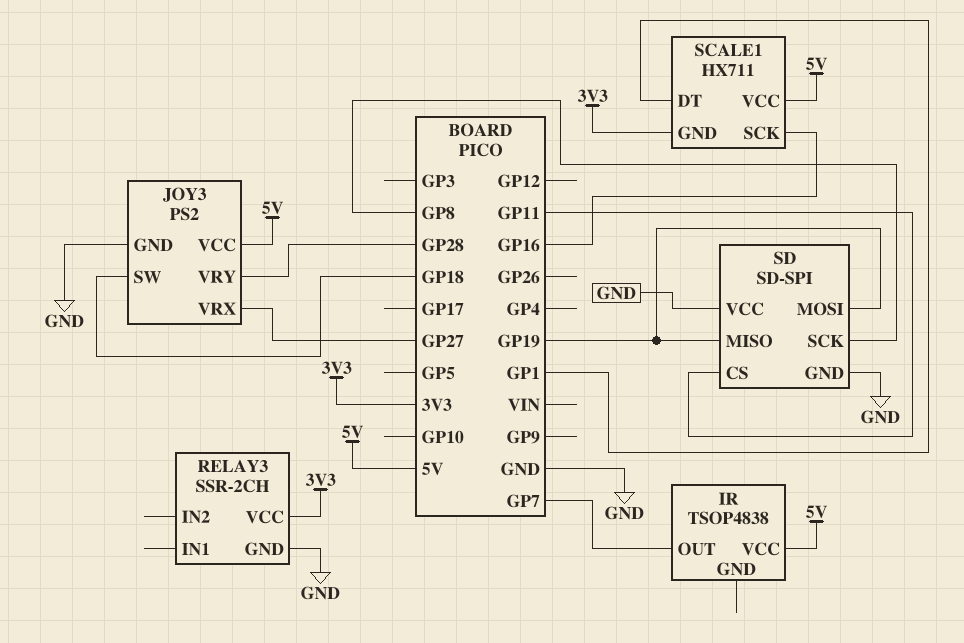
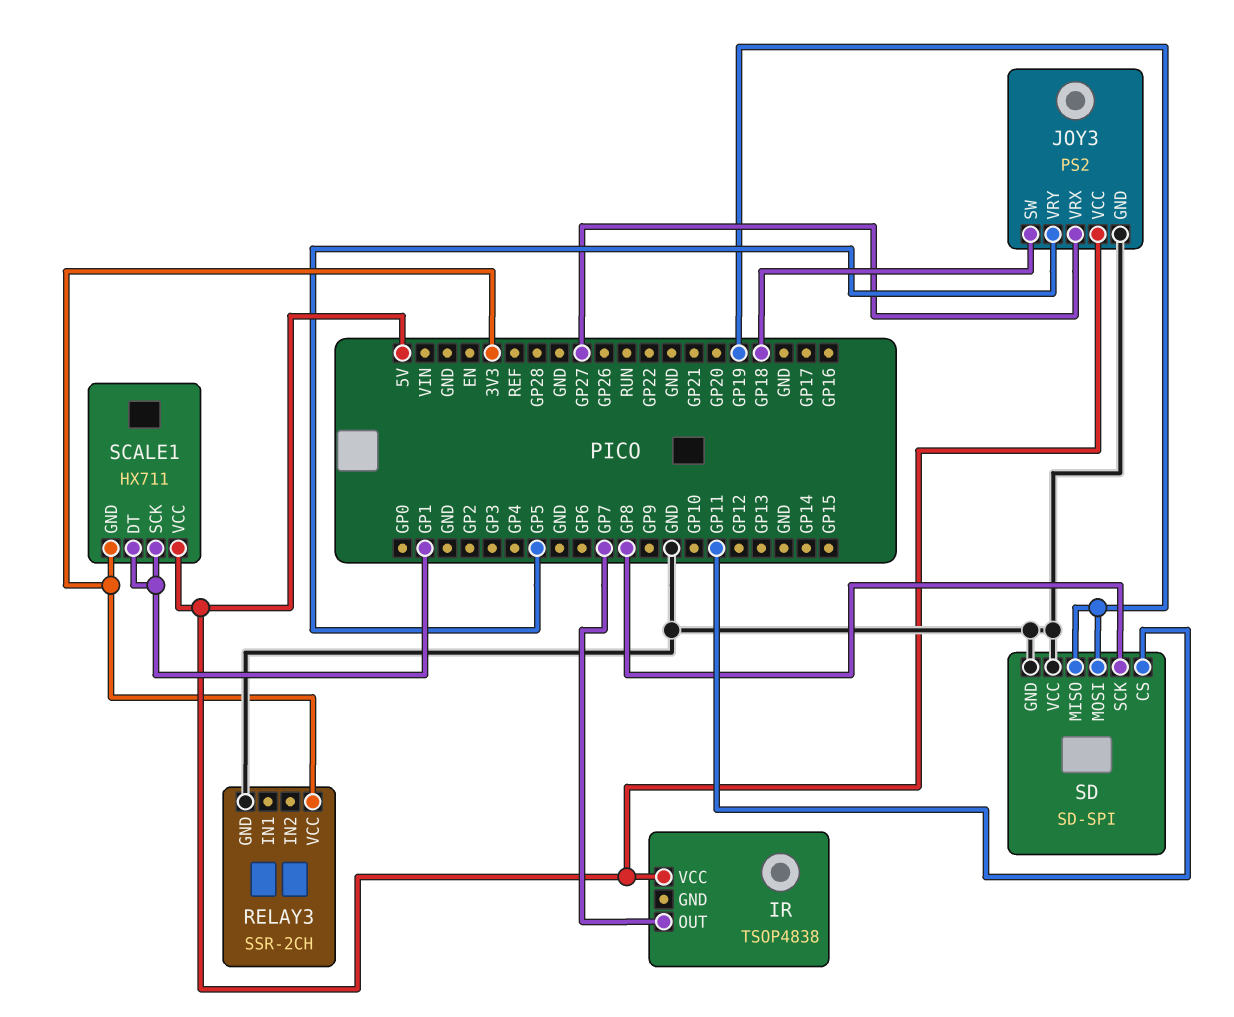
JOY3 pin VRY: GP28 -> GP5
SCALE1 pin SCK: GP16 -> GP1

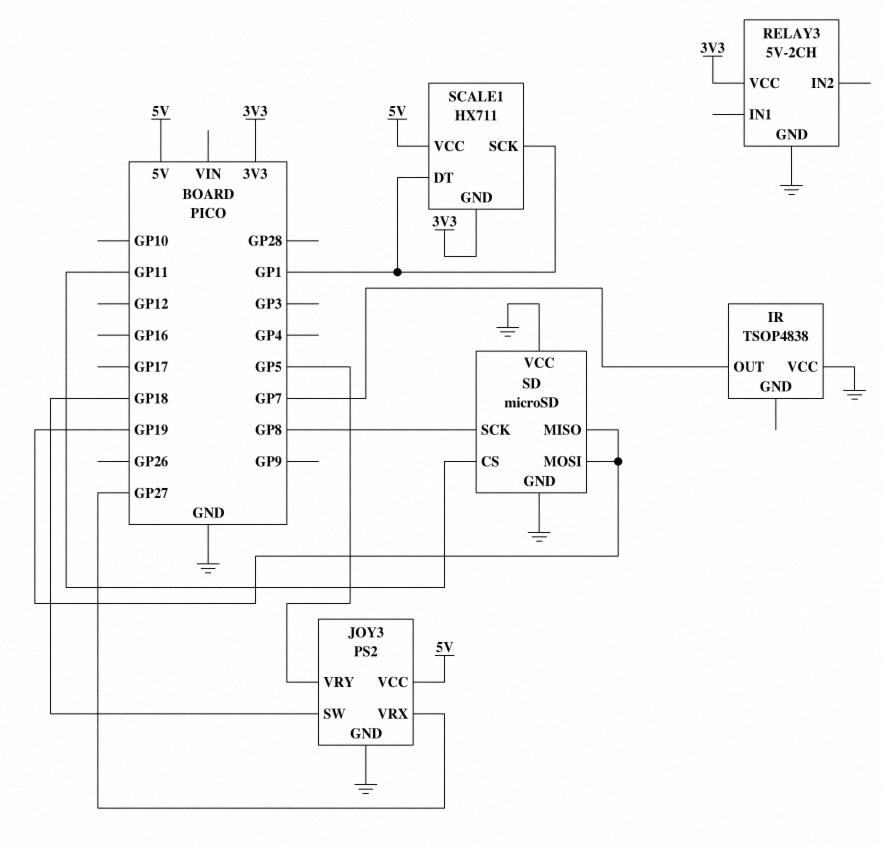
IR pin VCC: 5V -> GND
RELAY3: SSR-2CH -> 5V-2CH
SD: SD-SPI -> microSD

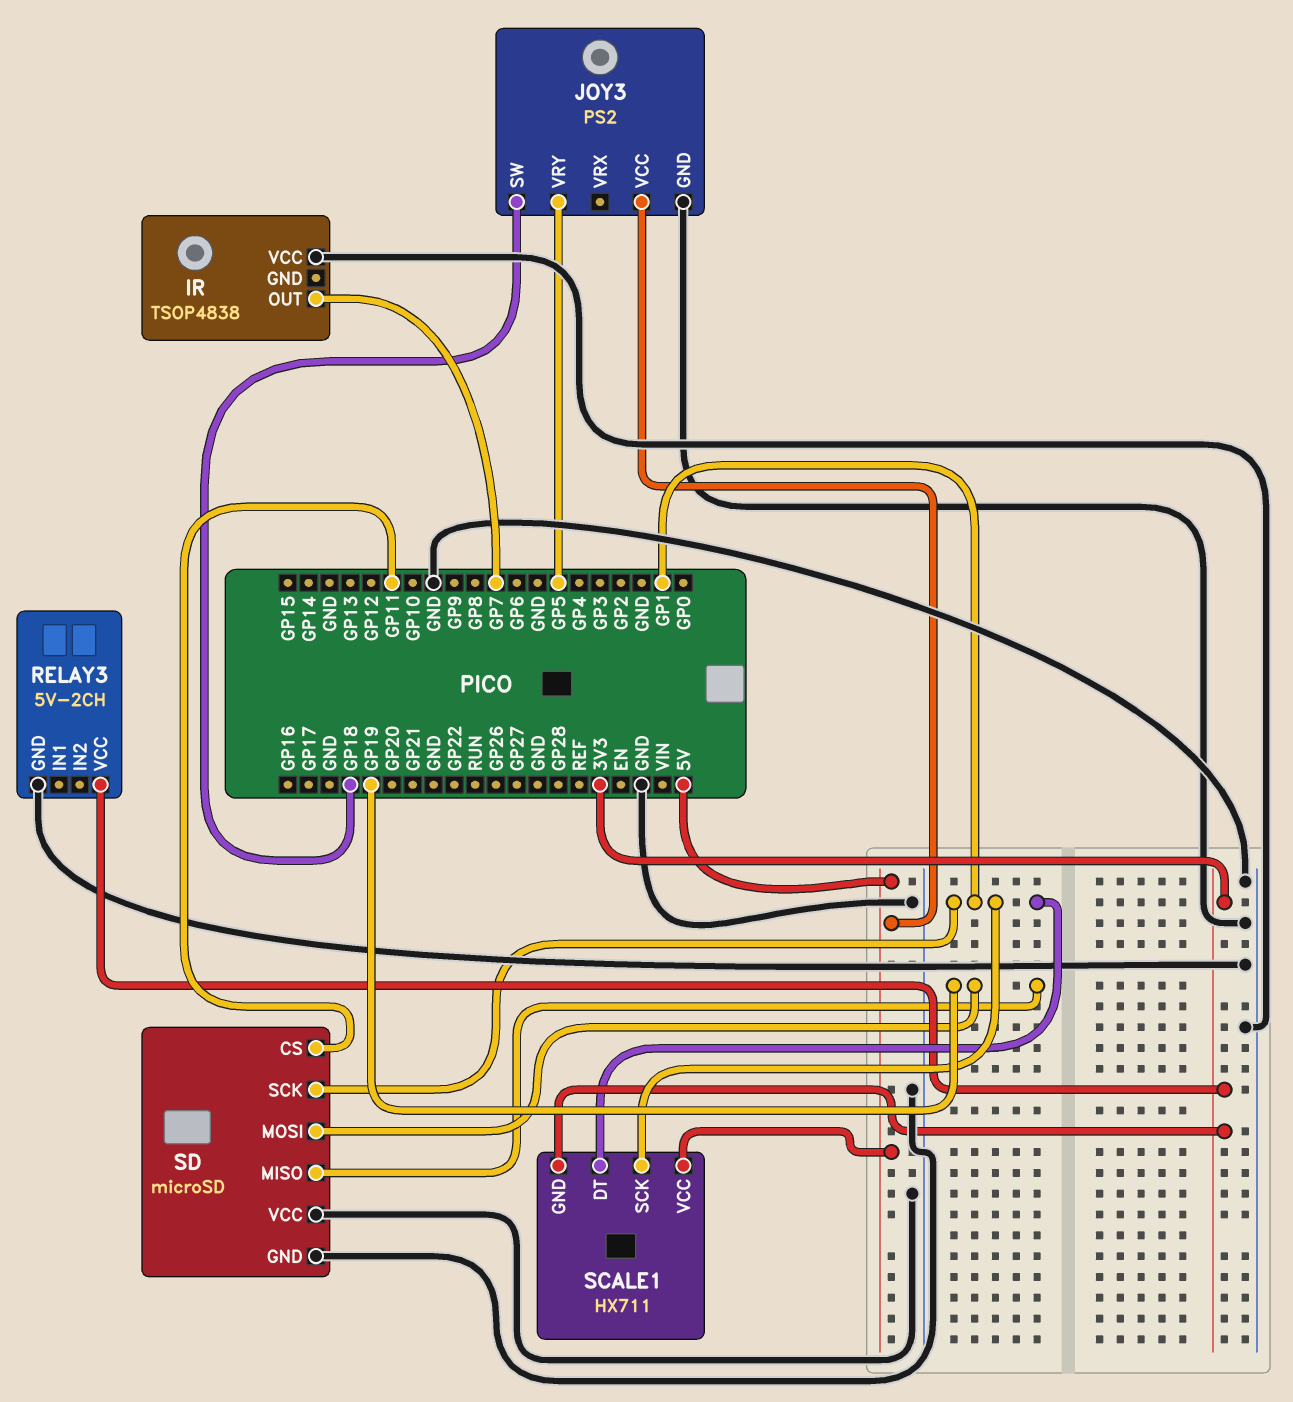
JOY3 pin VRX: GP27 -> none
SD pin SCK: GP8 -> GP1

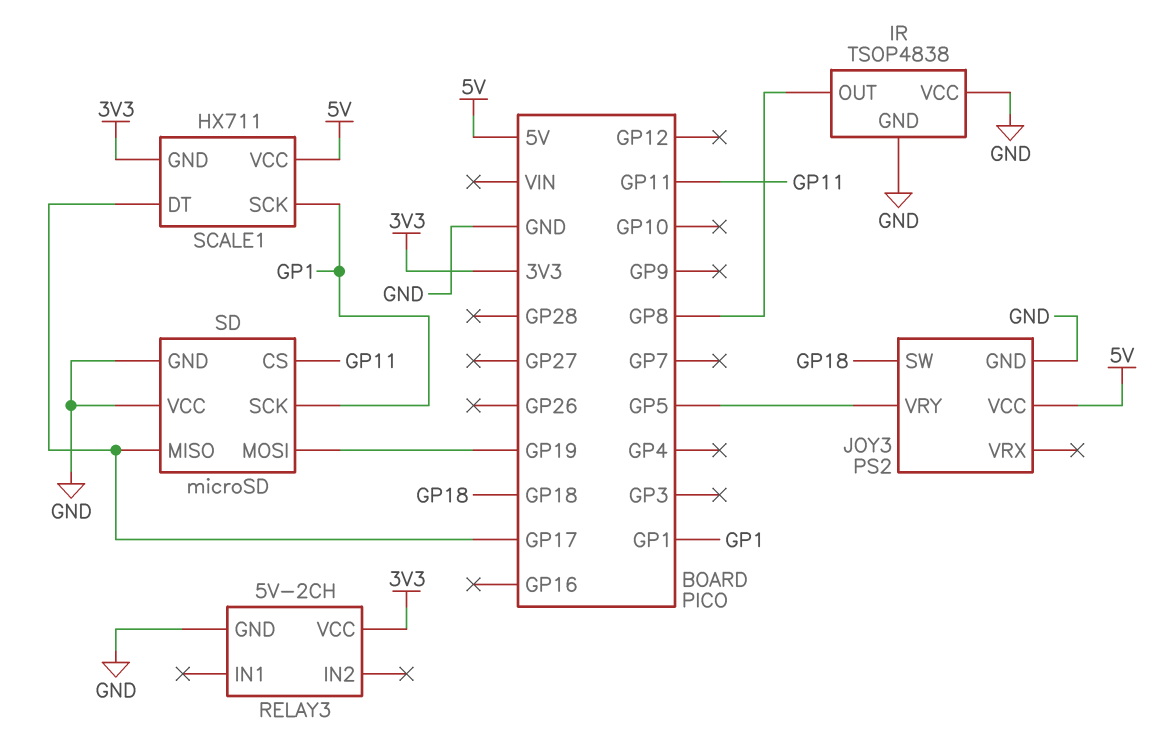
IR pin GND: none -> GND
IR pin OUT: GP7 -> GP8
SCALE1 pin DT: GP1 -> GP17
SD pin MISO: GP19 -> GP17

